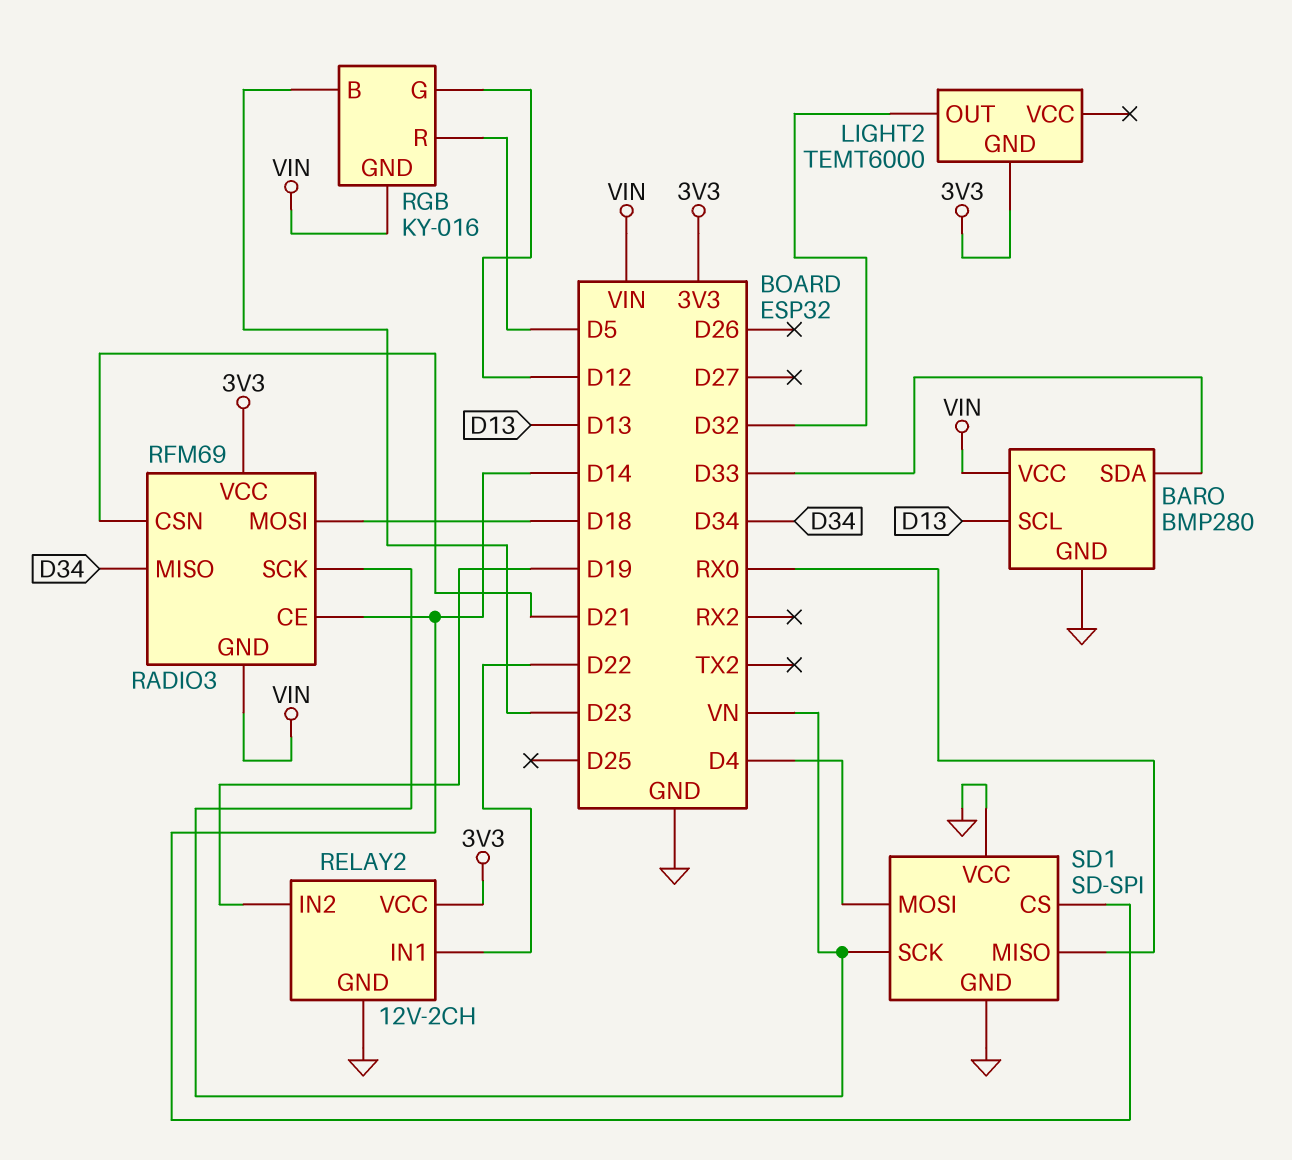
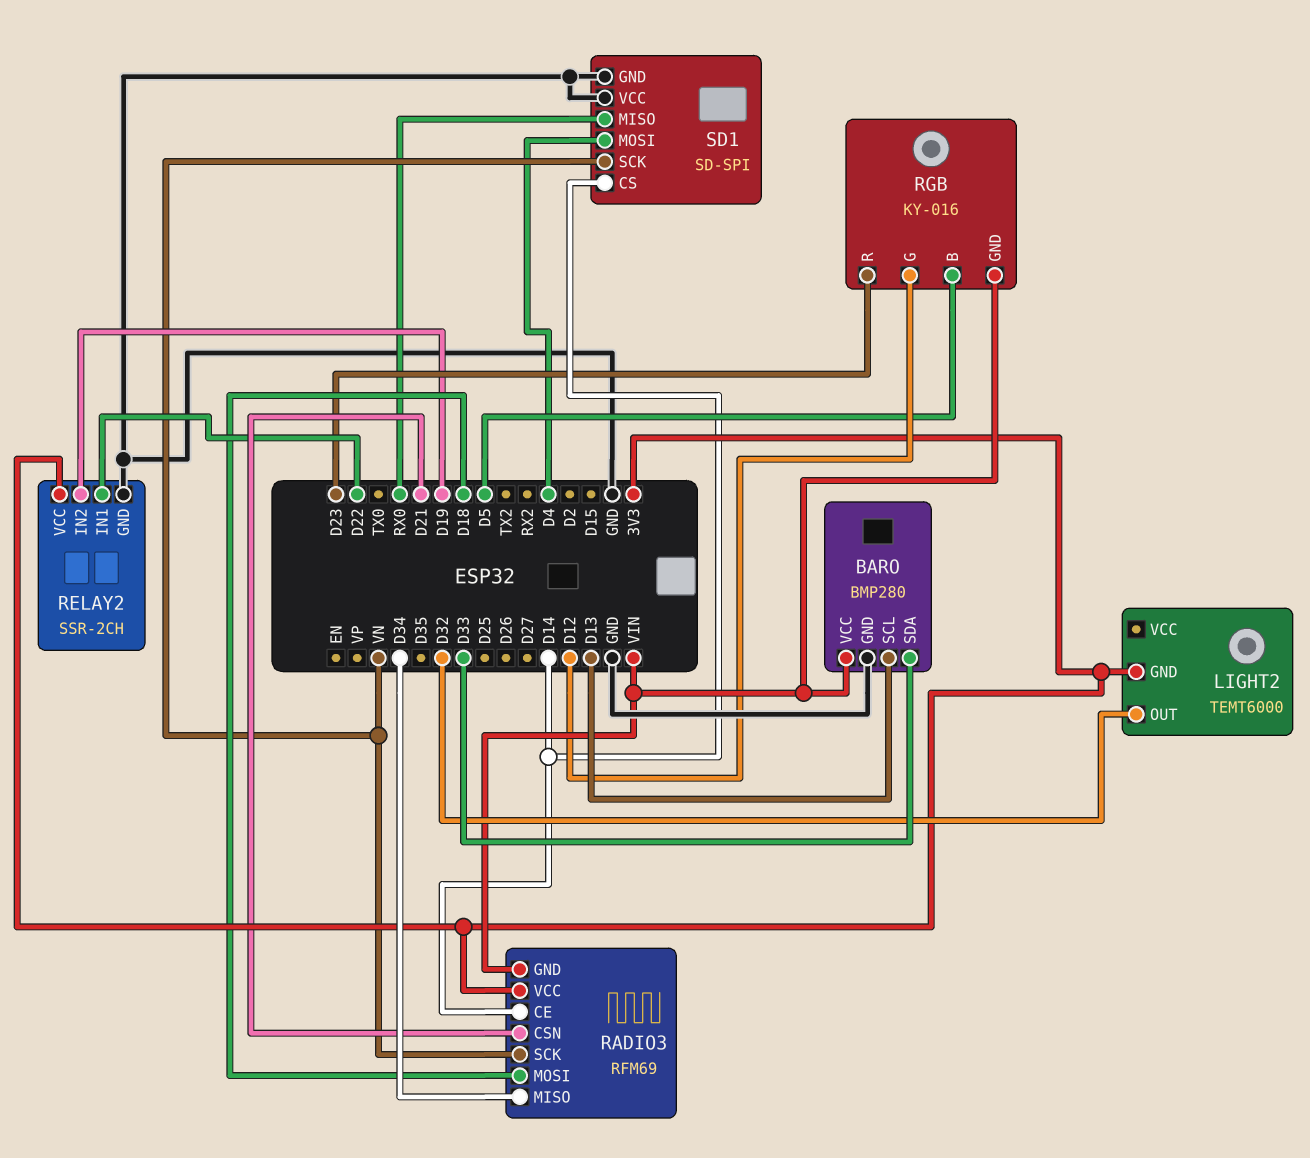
RELAY2: 12V-2CH -> SSR-2CH
RGB pin B: D23 -> D5
RGB pin R: D5 -> D23

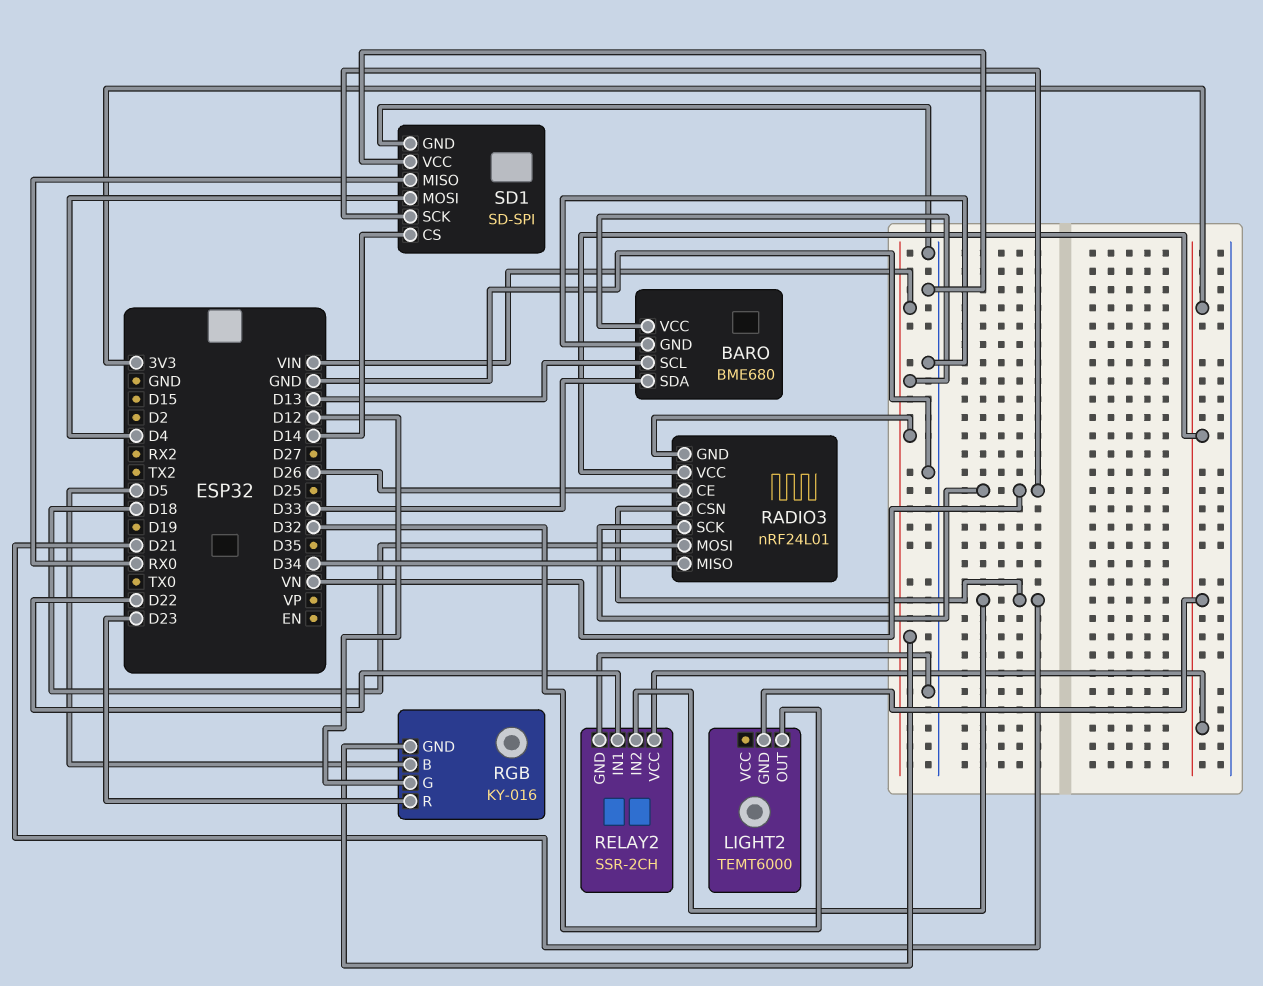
BARO: BMP280 -> BME680
RADIO3: RFM69 -> nRF24L01
RADIO3 pin CE: D14 -> D26
RELAY2 pin IN2: D19 -> D21

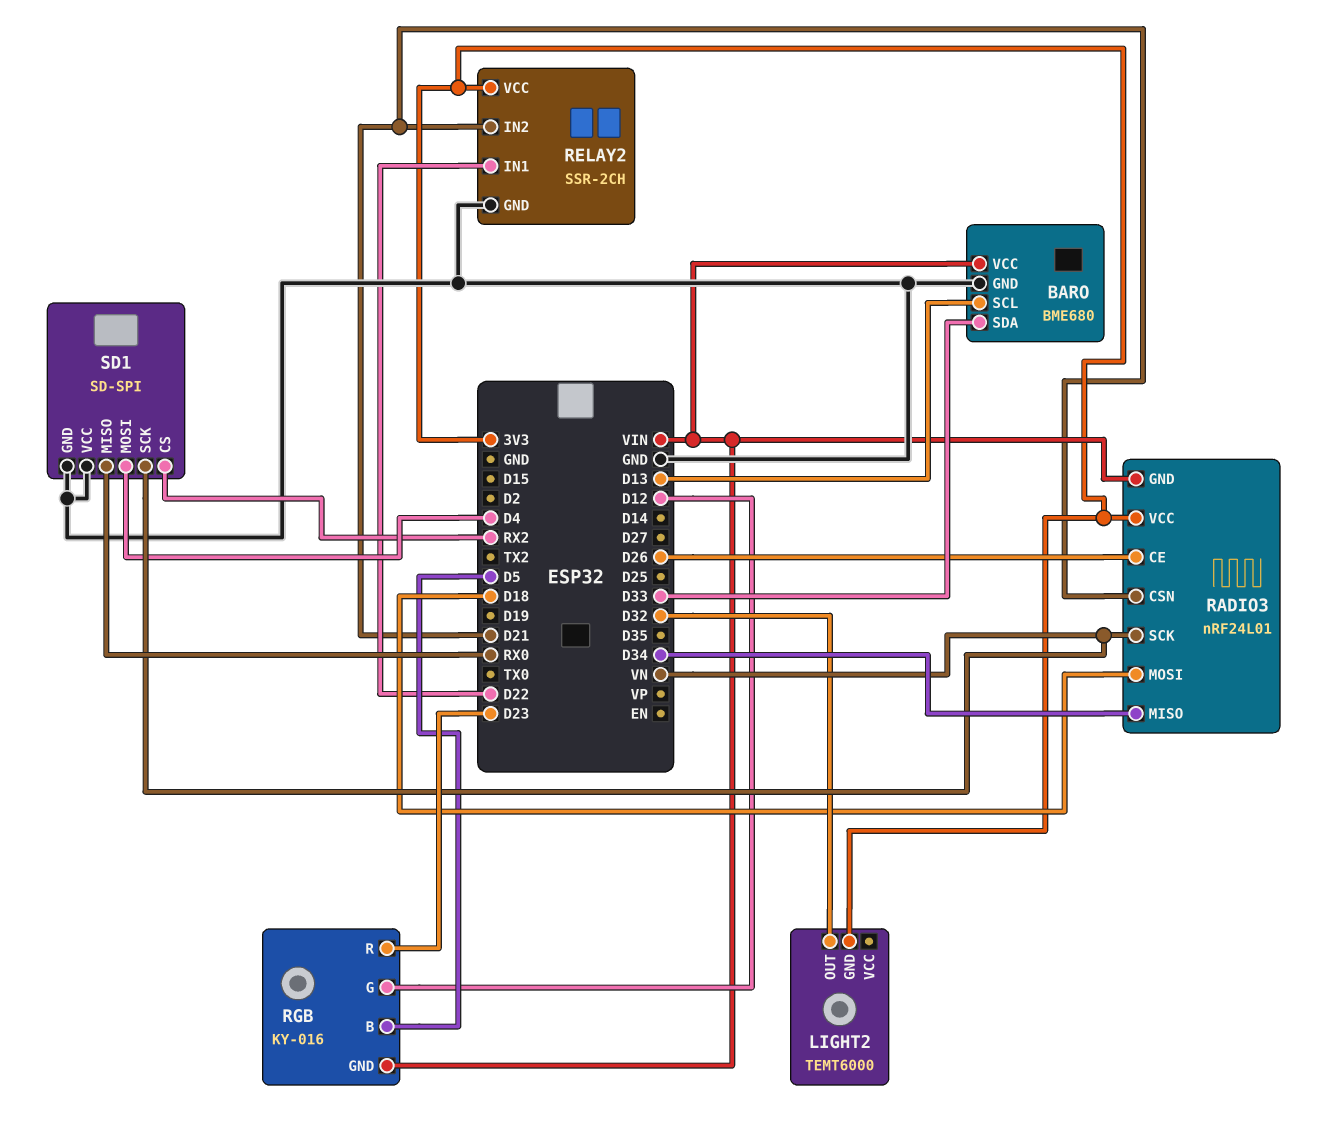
SD1 pin CS: D14 -> RX2

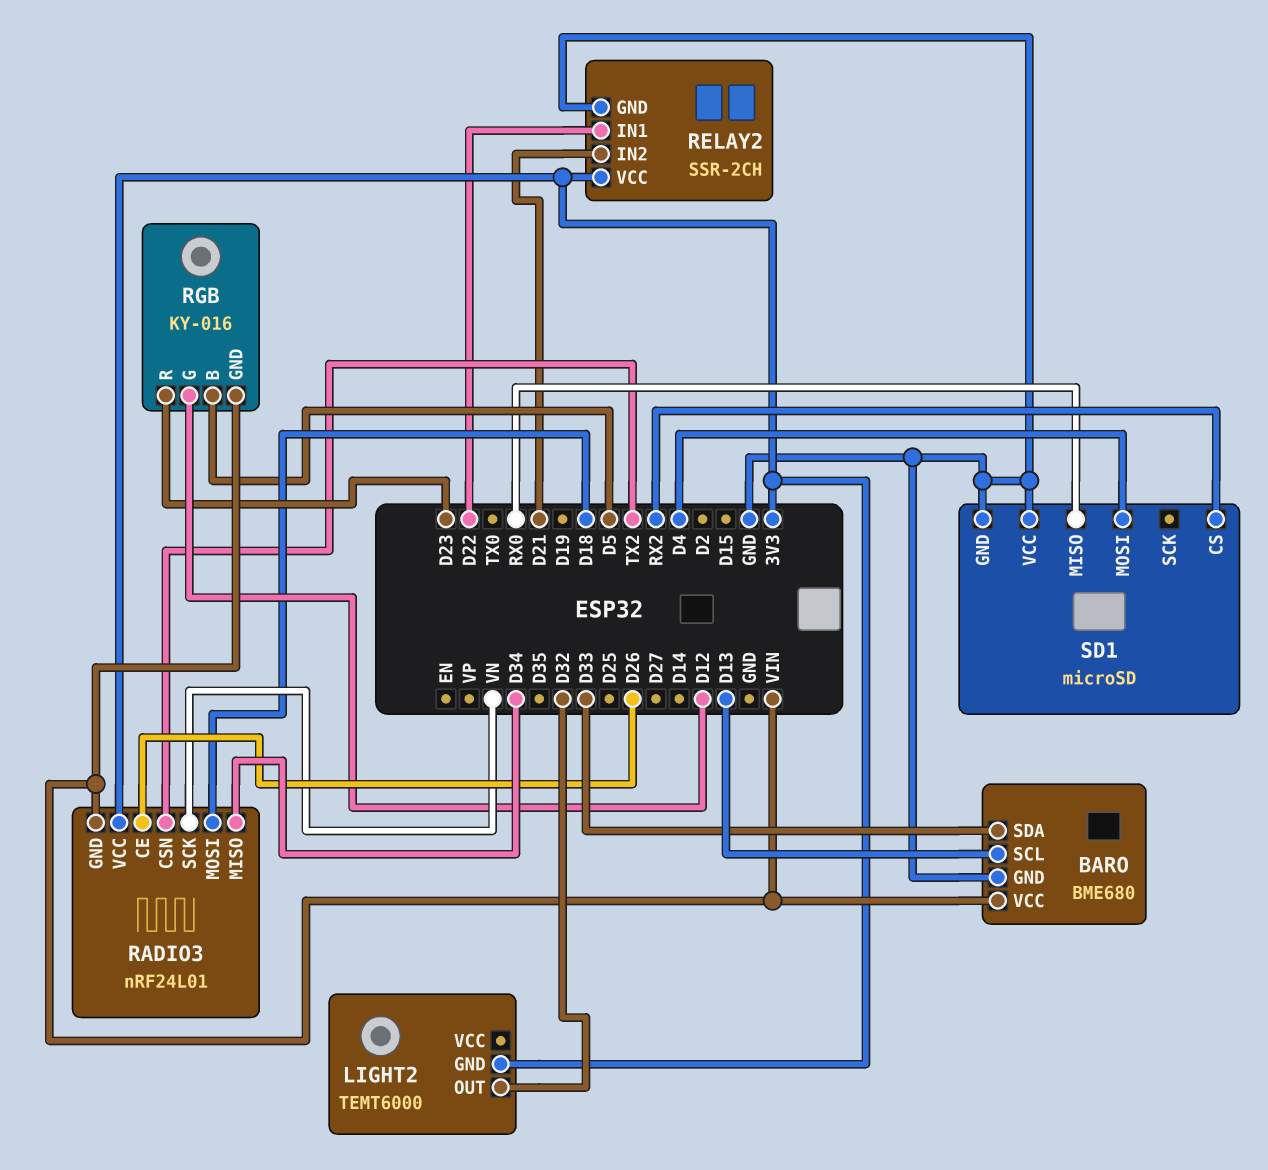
RADIO3 pin CSN: D21 -> TX2
SD1: SD-SPI -> microSD
SD1 pin SCK: VN -> none

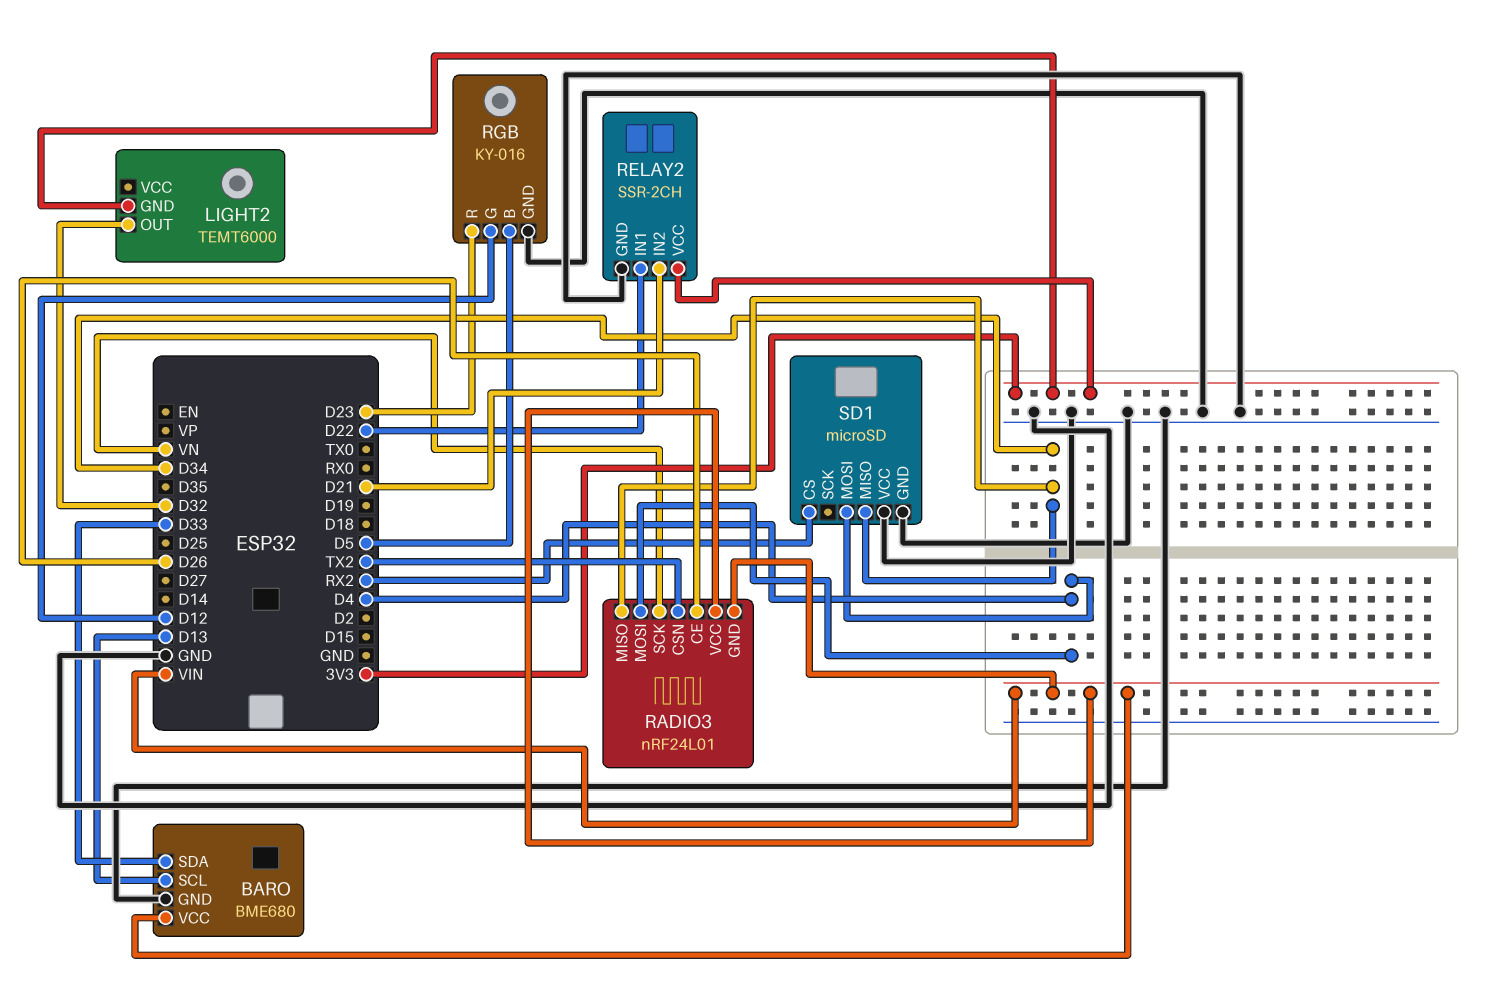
RADIO3 pin MOSI: D18 -> D4
RADIO3 pin VCC: 3V3 -> VIN
RGB pin GND: VIN -> GND
SD1 pin MISO: RX0 -> D34

